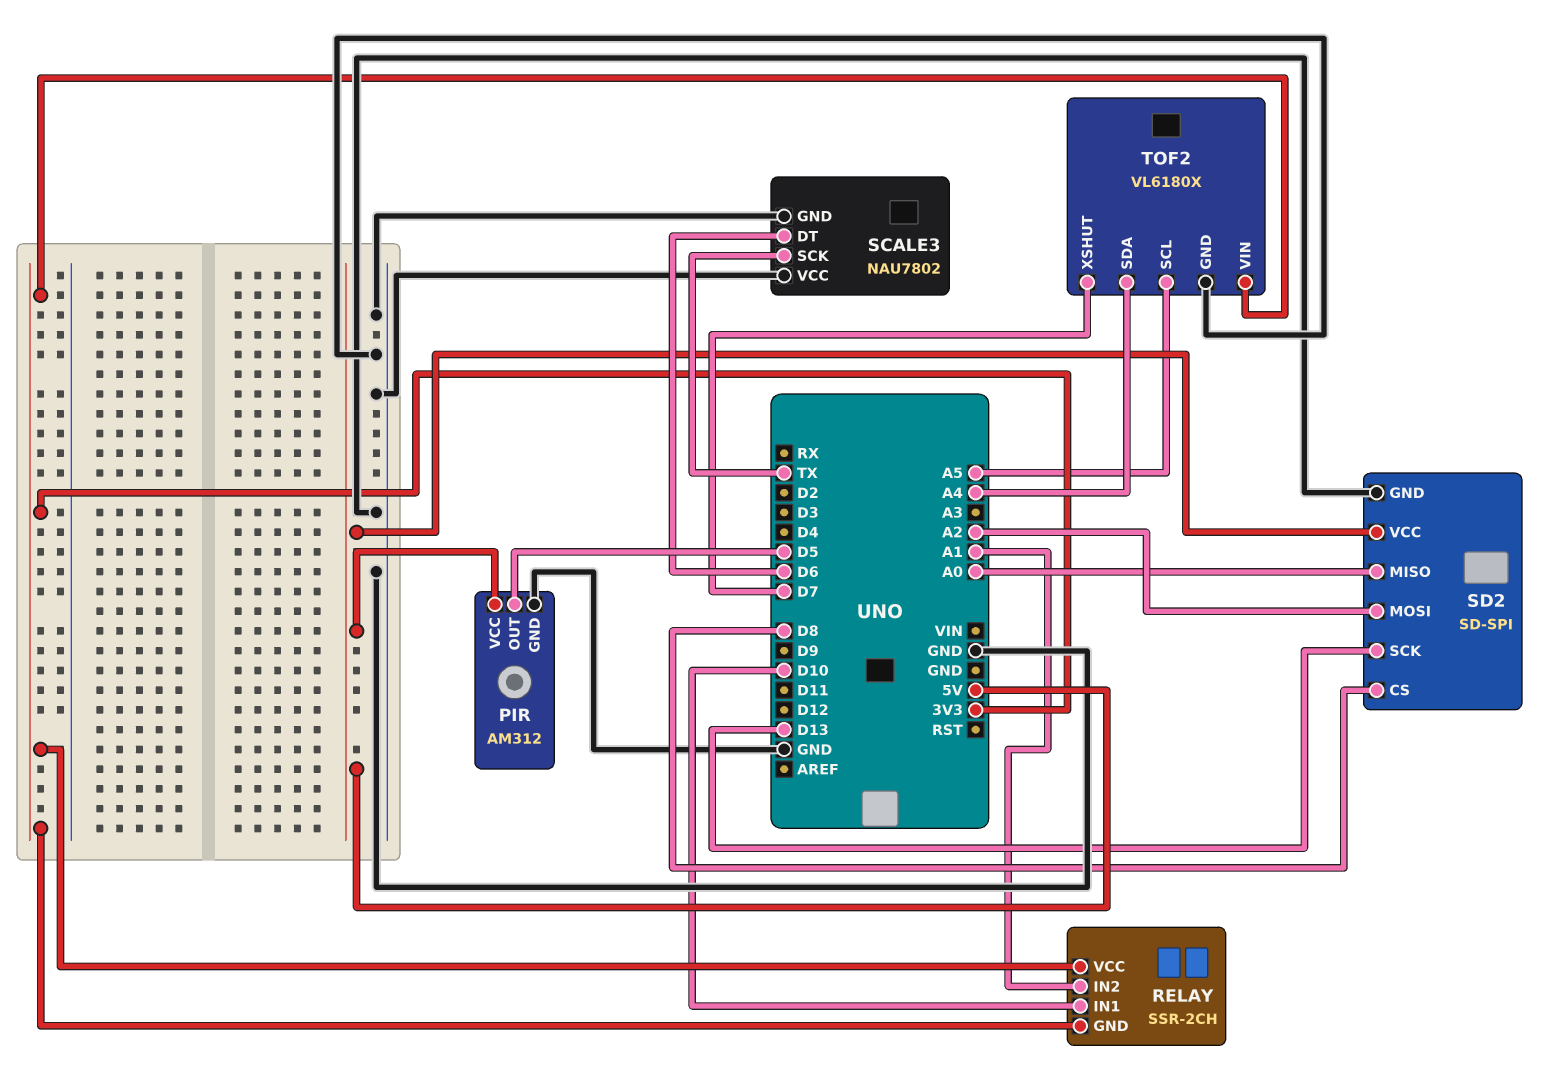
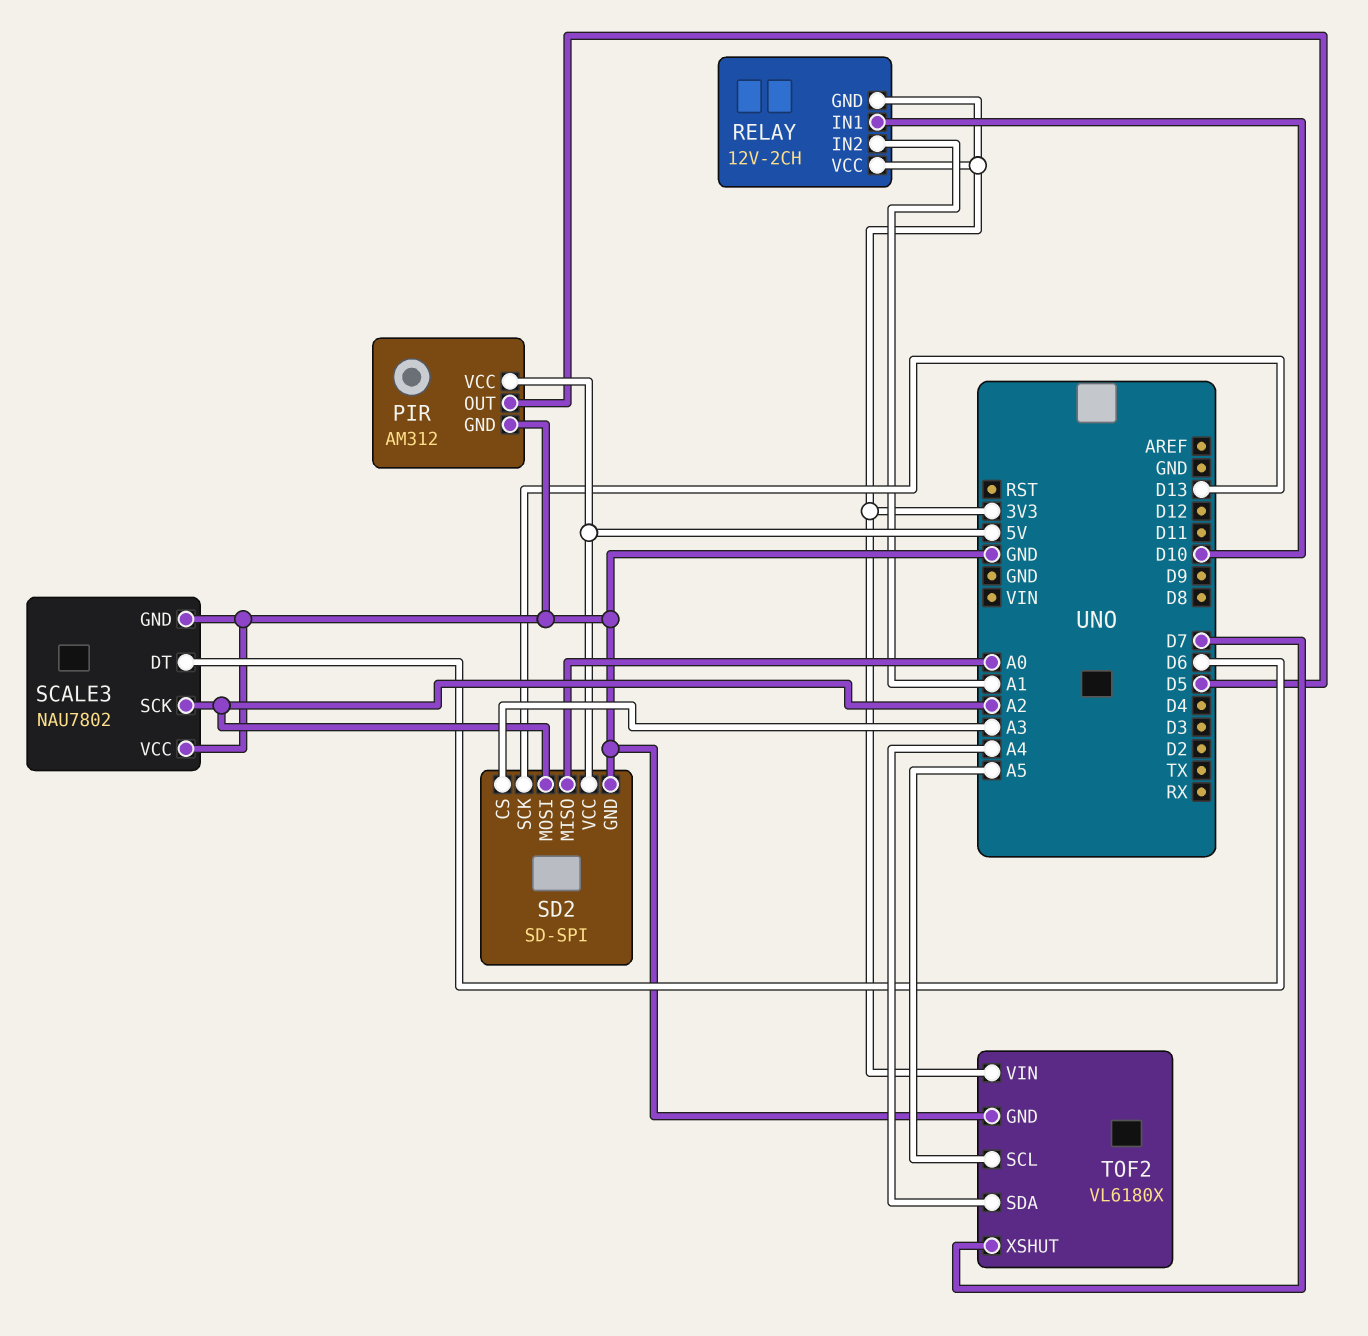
RELAY: SSR-2CH -> 12V-2CH
SCALE3 pin SCK: TX -> A2
SD2 pin CS: D8 -> A3

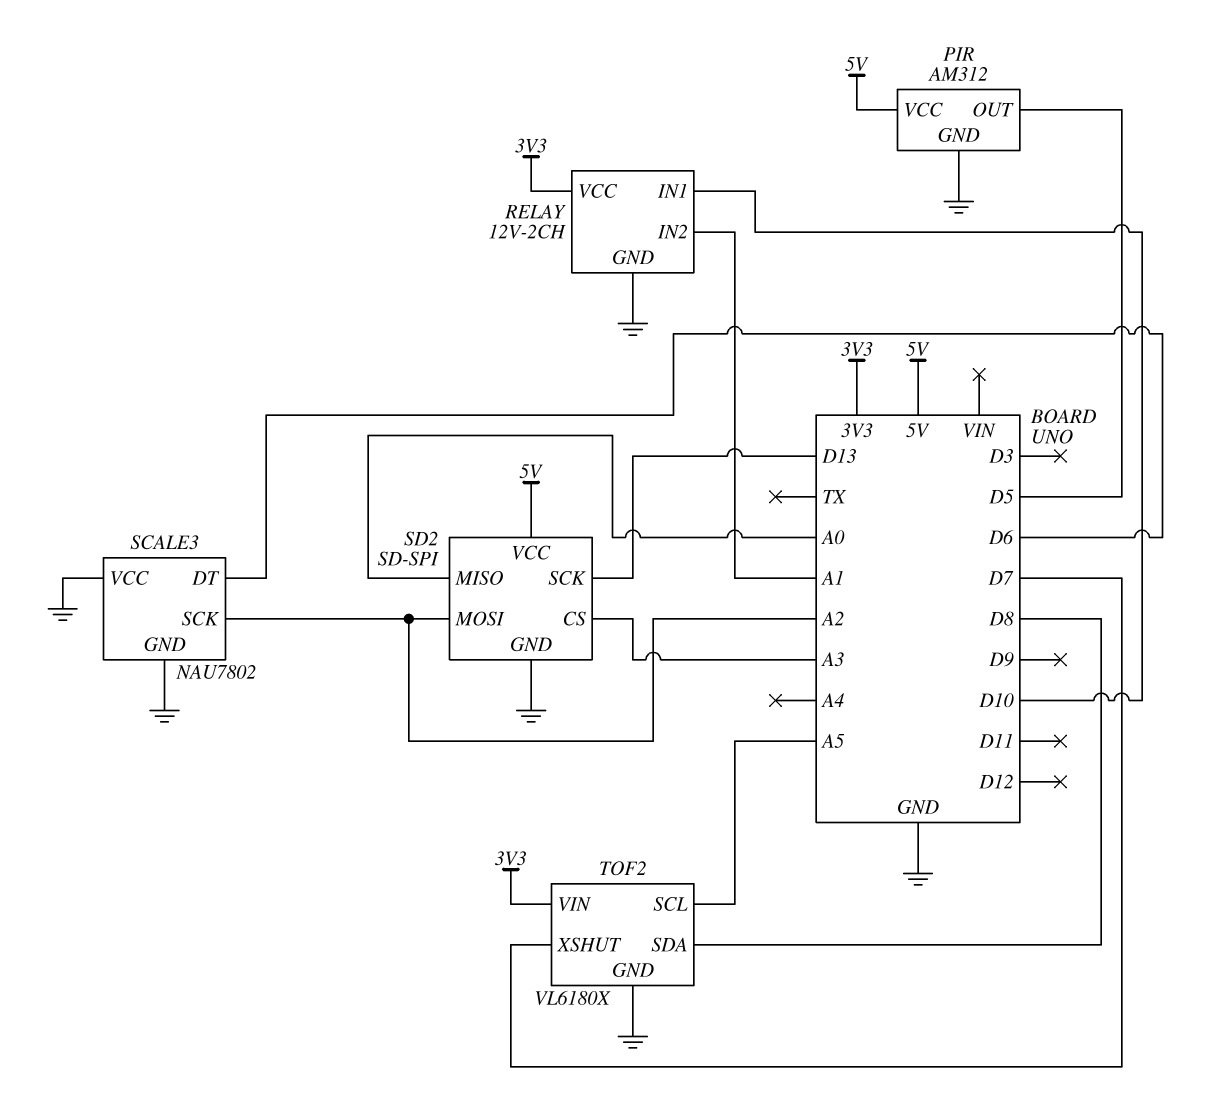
RELAY pin GND: 3V3 -> GND
TOF2 pin SDA: A4 -> D8

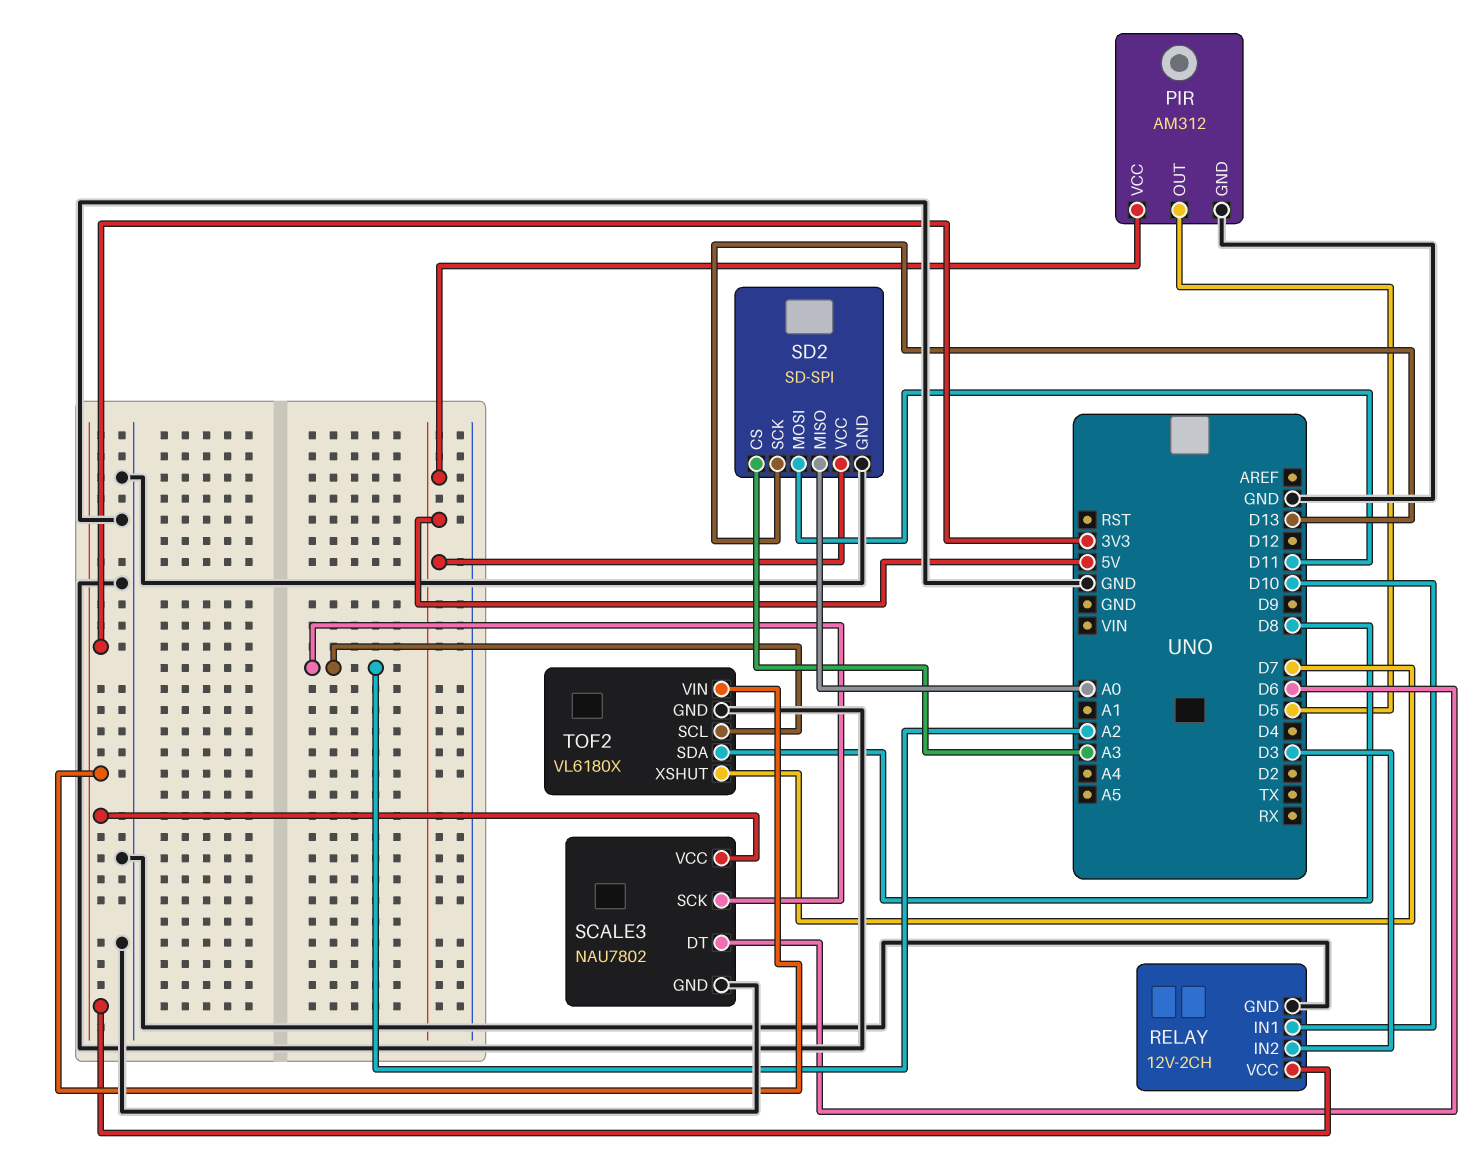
RELAY pin IN2: A1 -> D3
SCALE3 pin VCC: GND -> 3V3
SD2 pin MOSI: A2 -> D11
TOF2 pin SCL: A5 -> A2

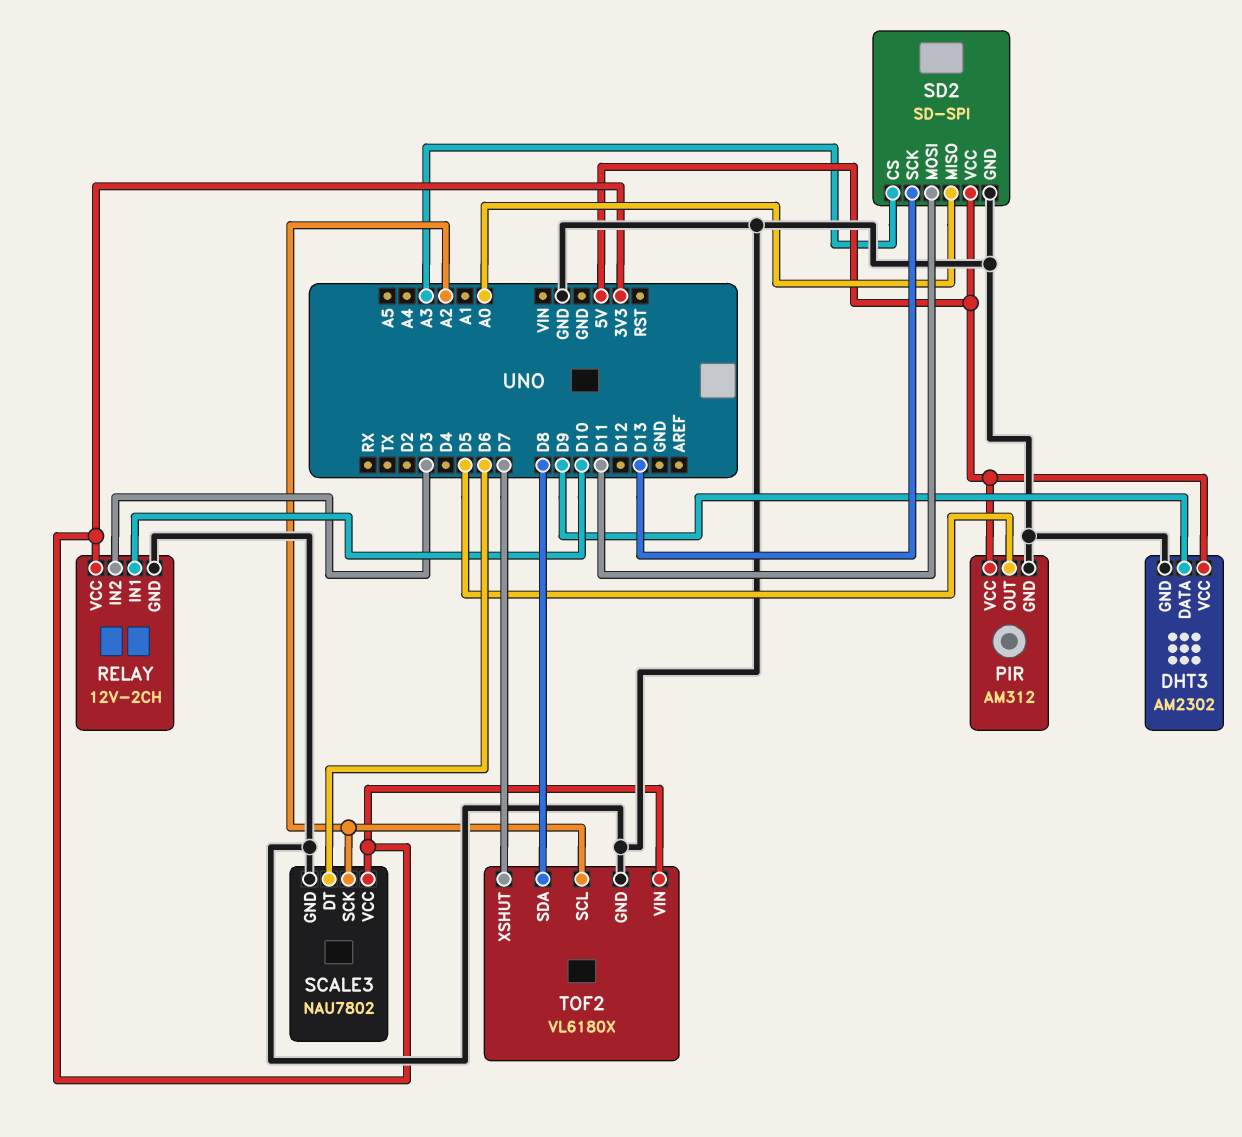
DHT3: none -> AM2302
DHT3 pin DATA: none -> D9
DHT3 pin GND: none -> GND
DHT3 pin VCC: none -> 5V

